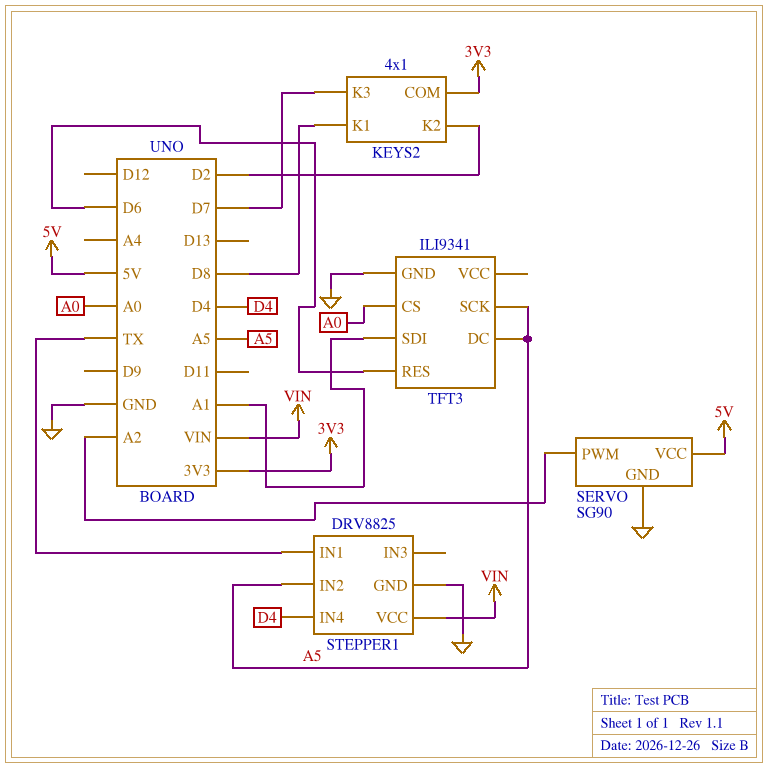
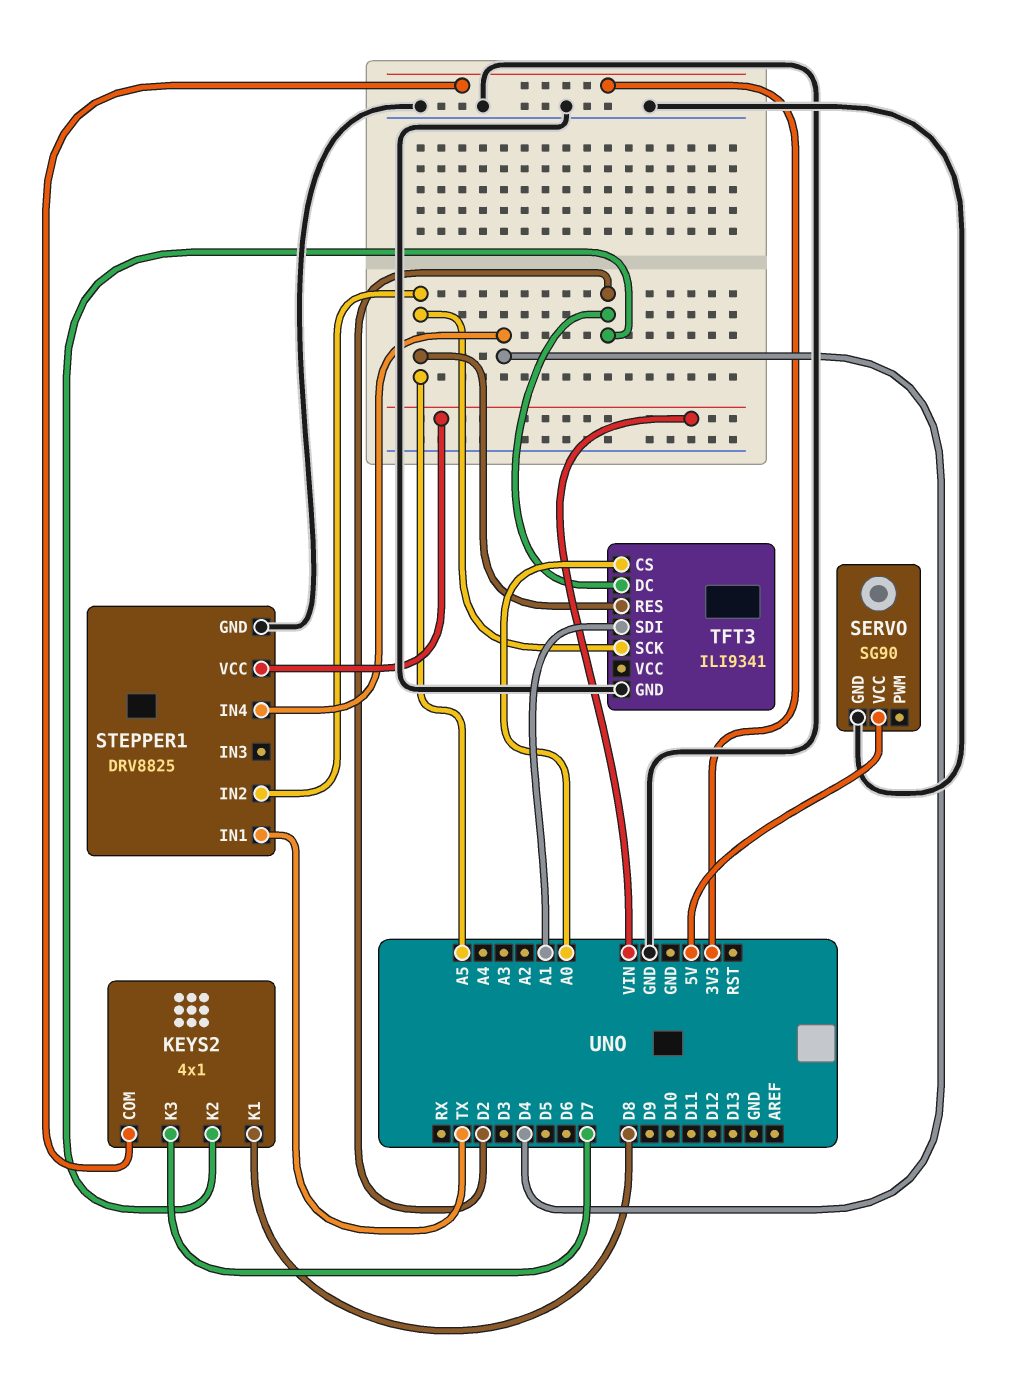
SERVO pin PWM: A2 -> none
TFT3 pin DC: A5 -> D2
TFT3 pin RES: D6 -> A5

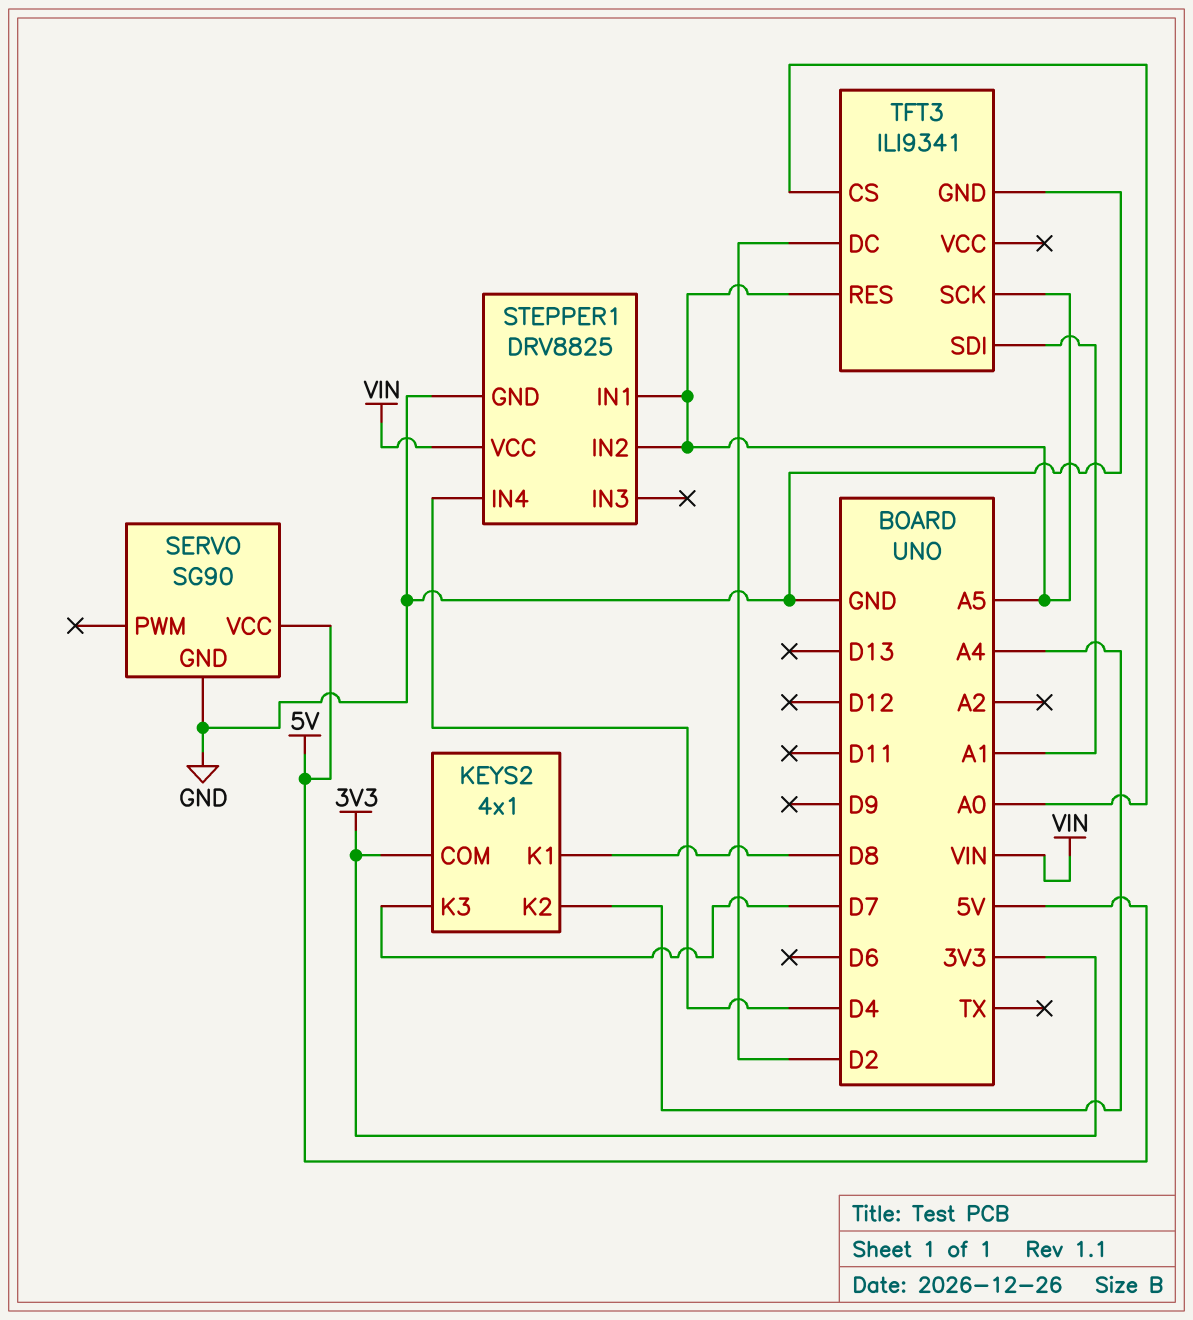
KEYS2 pin K2: D2 -> A4
STEPPER1 pin IN1: TX -> A5

